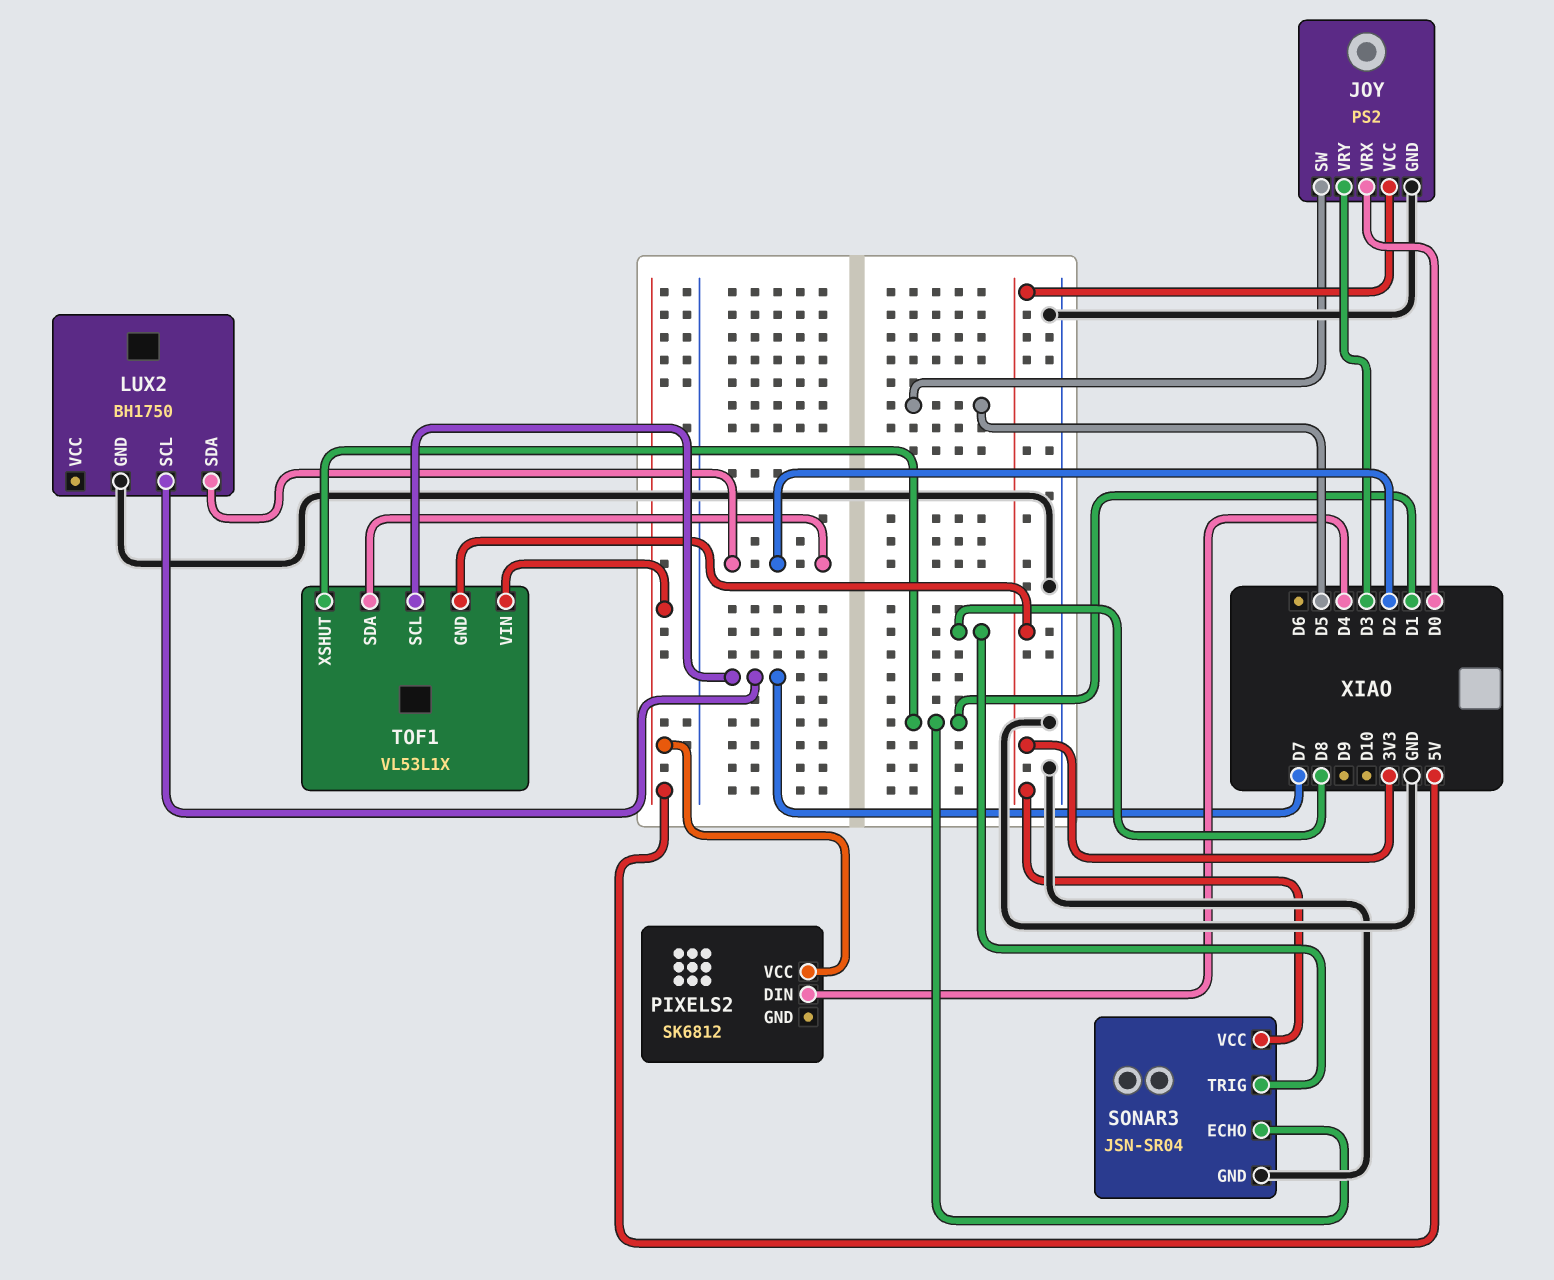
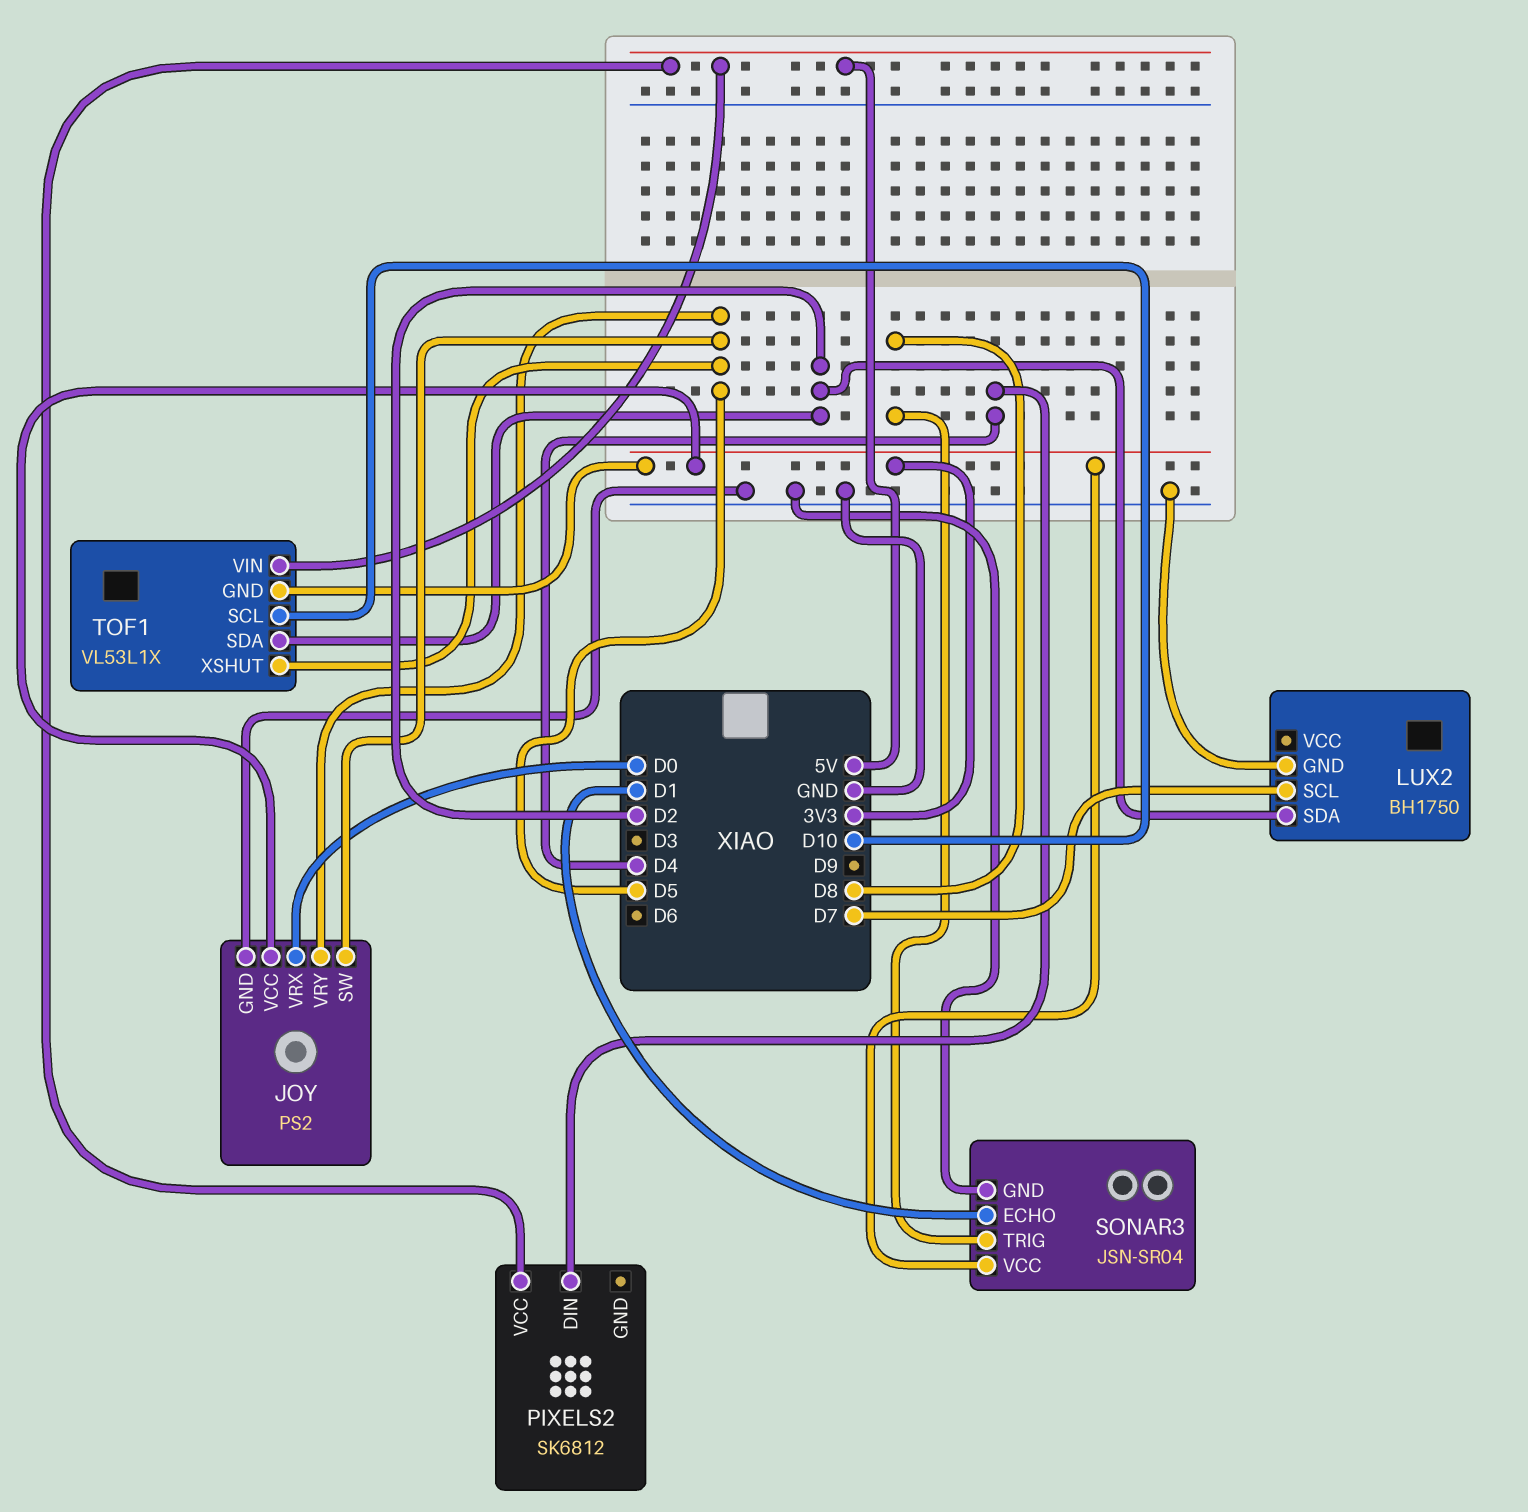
JOY pin VRY: D3 -> D5
TOF1 pin SCL: D7 -> D10
TOF1 pin XSHUT: D1 -> D5

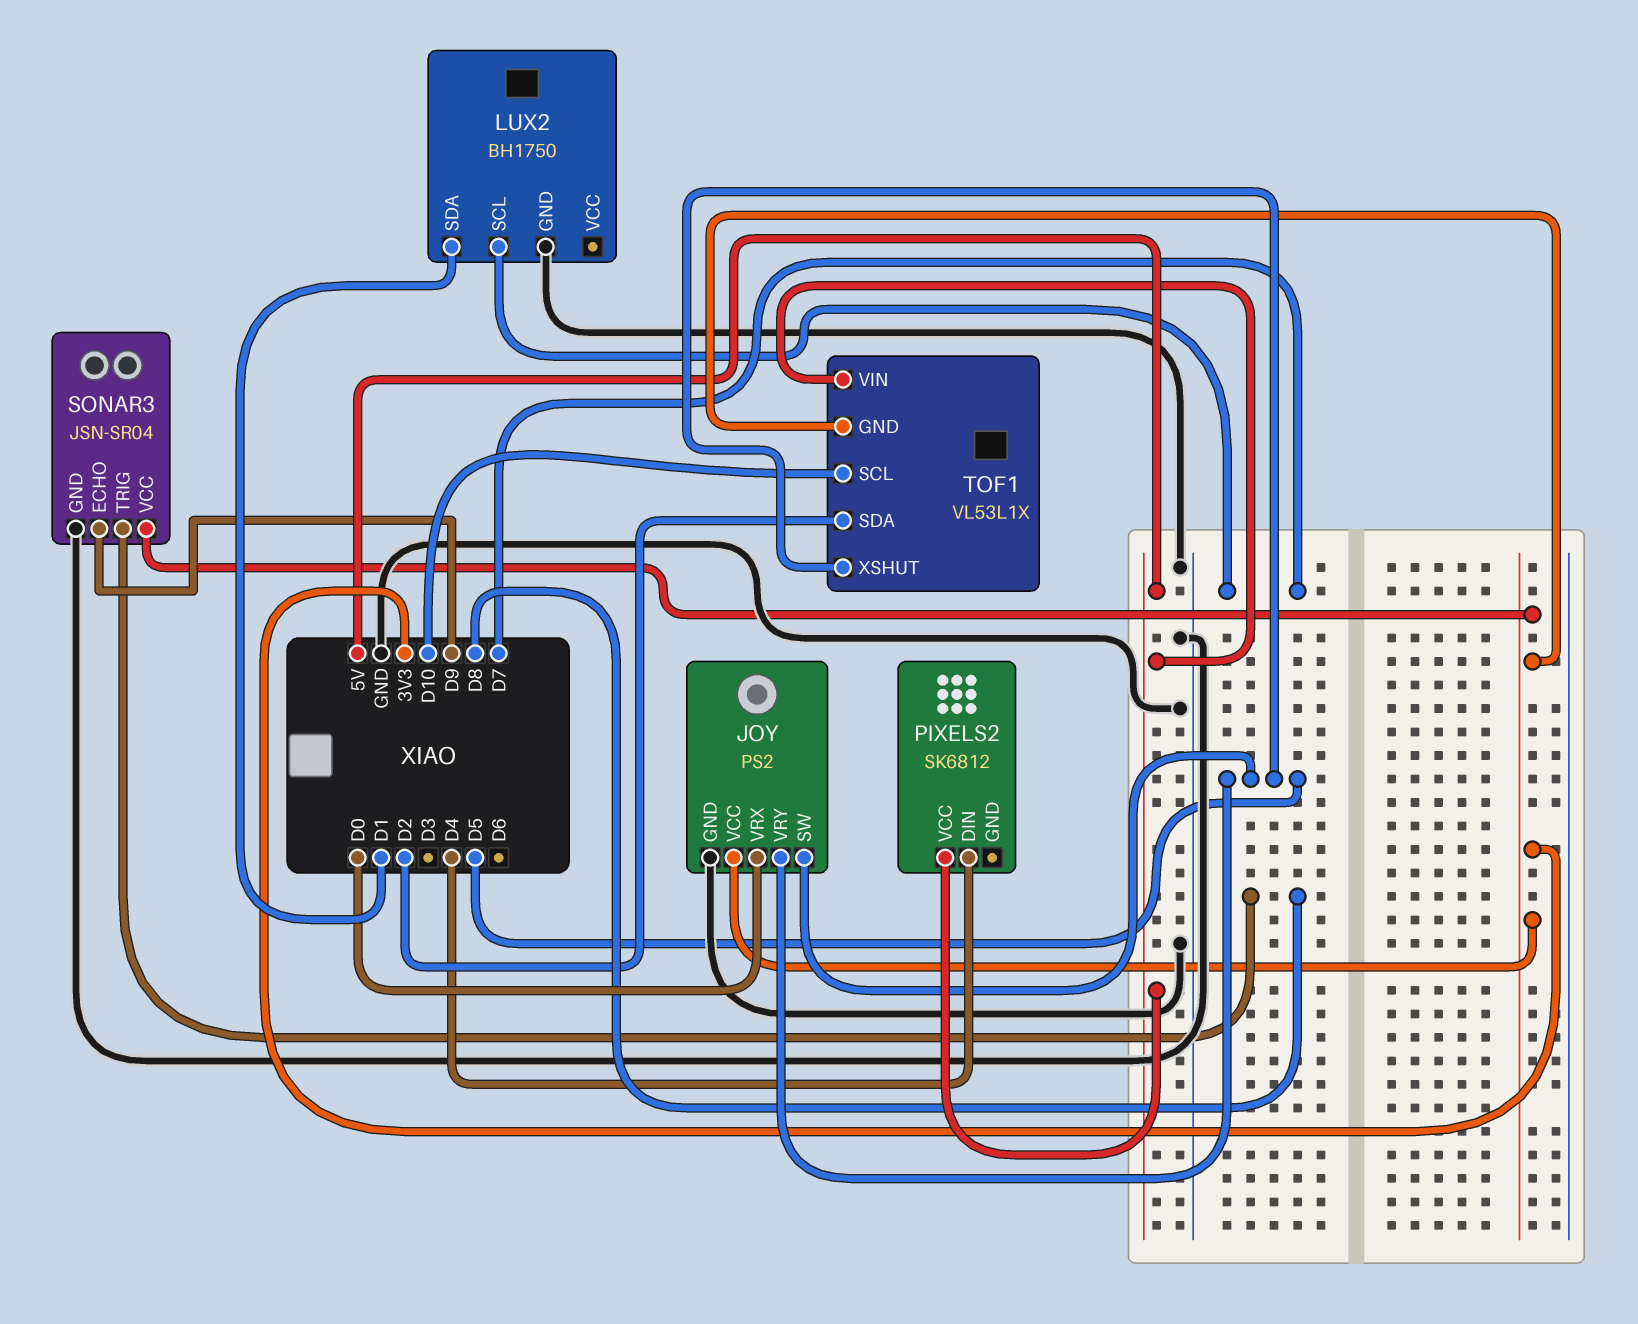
LUX2 pin SDA: D2 -> D1
SONAR3 pin ECHO: D1 -> D9

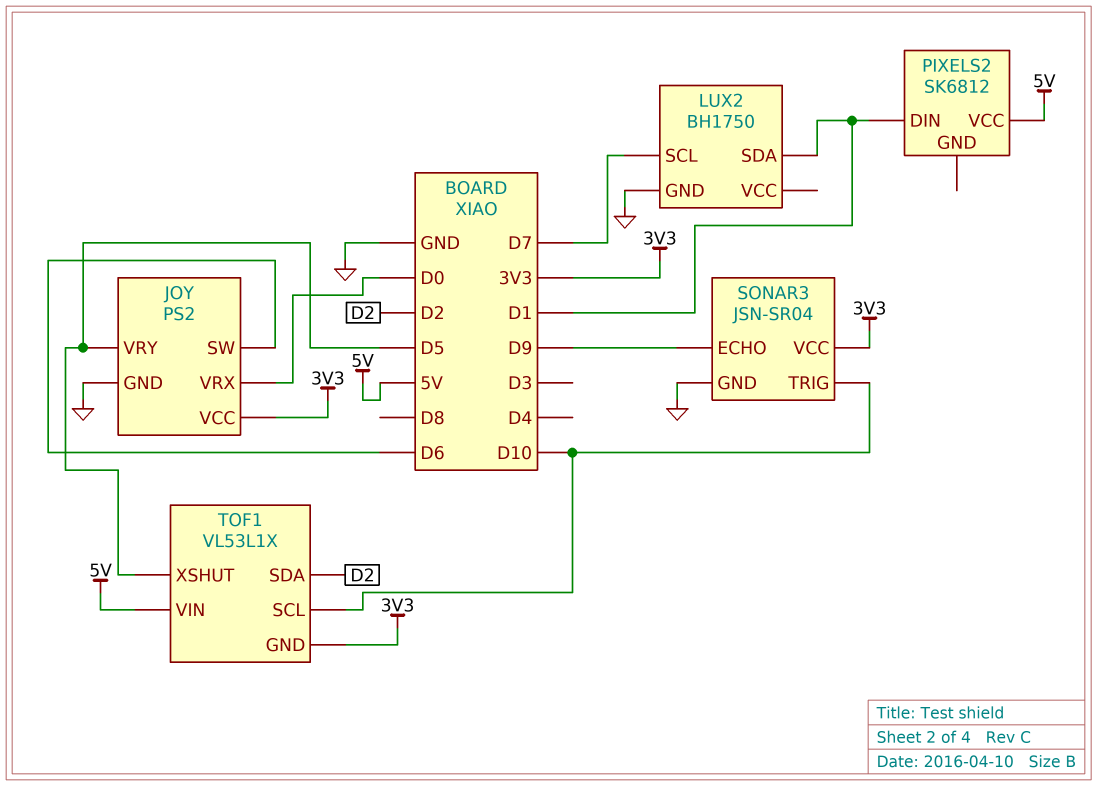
JOY pin SW: D5 -> D6
PIXELS2 pin DIN: D4 -> D1
SONAR3 pin TRIG: D8 -> D10

